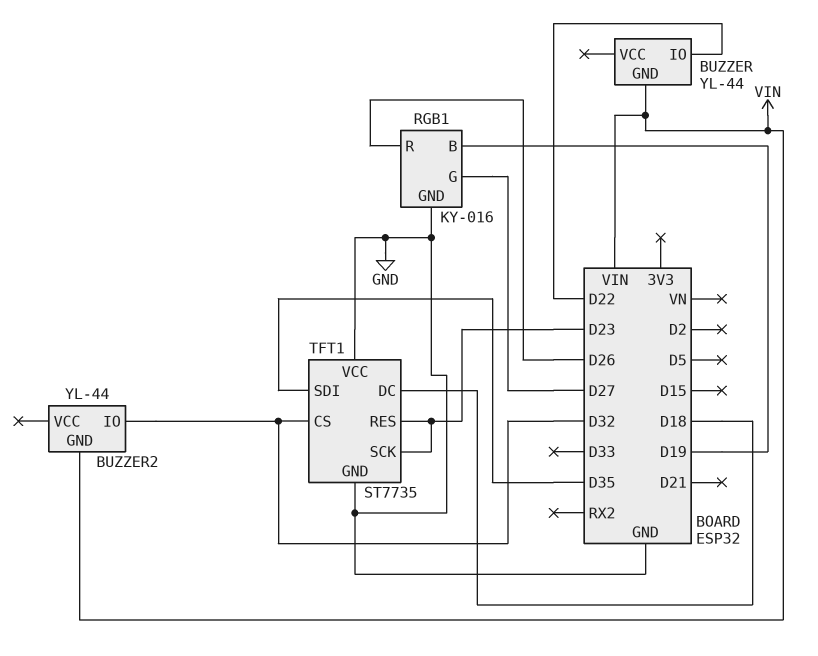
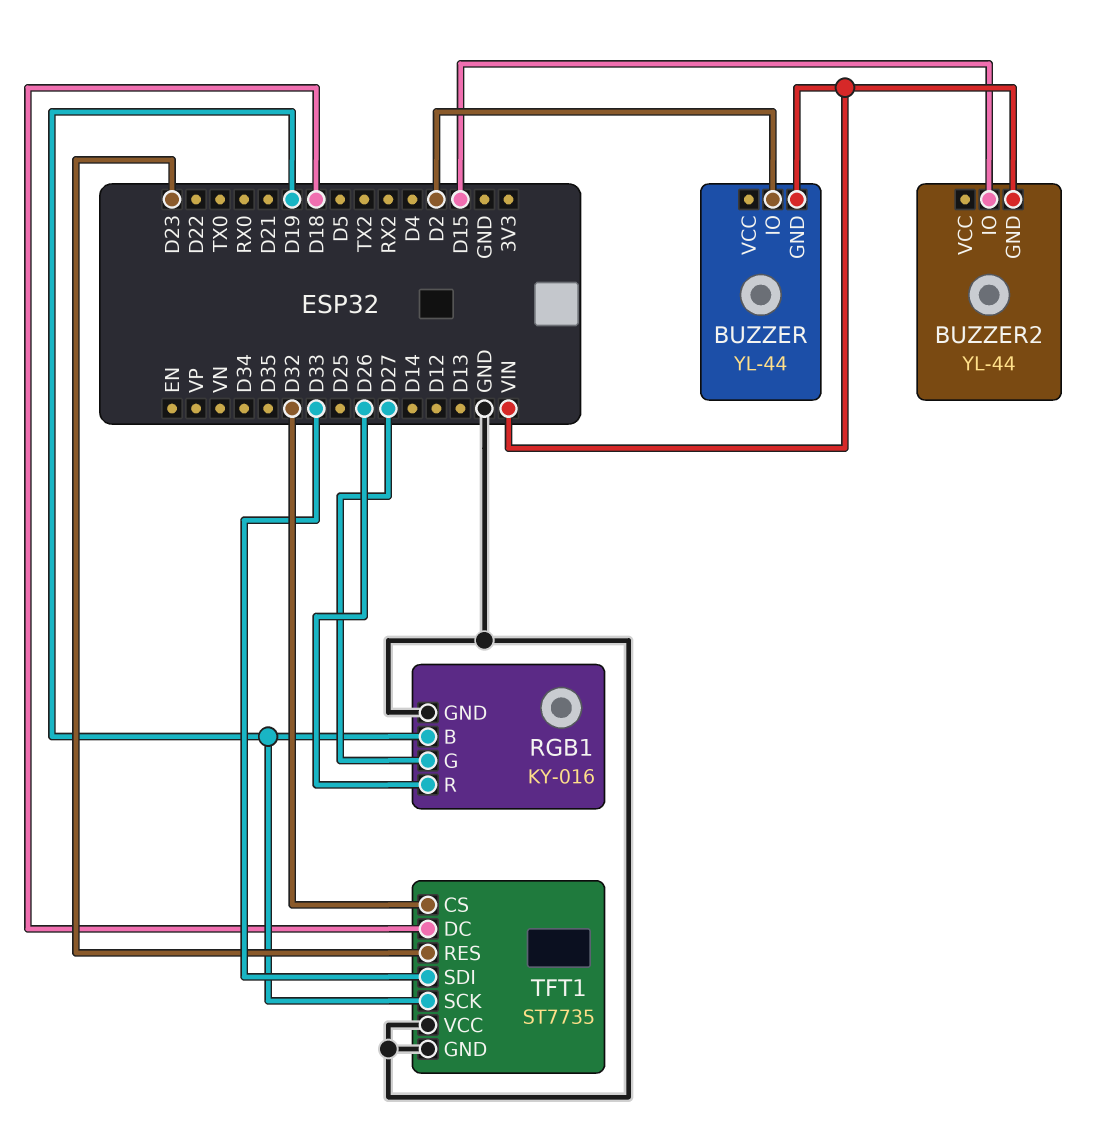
BUZZER pin IO: D22 -> D2
BUZZER2 pin IO: D32 -> D15
TFT1 pin SCK: D23 -> D19
TFT1 pin SDI: D35 -> D33

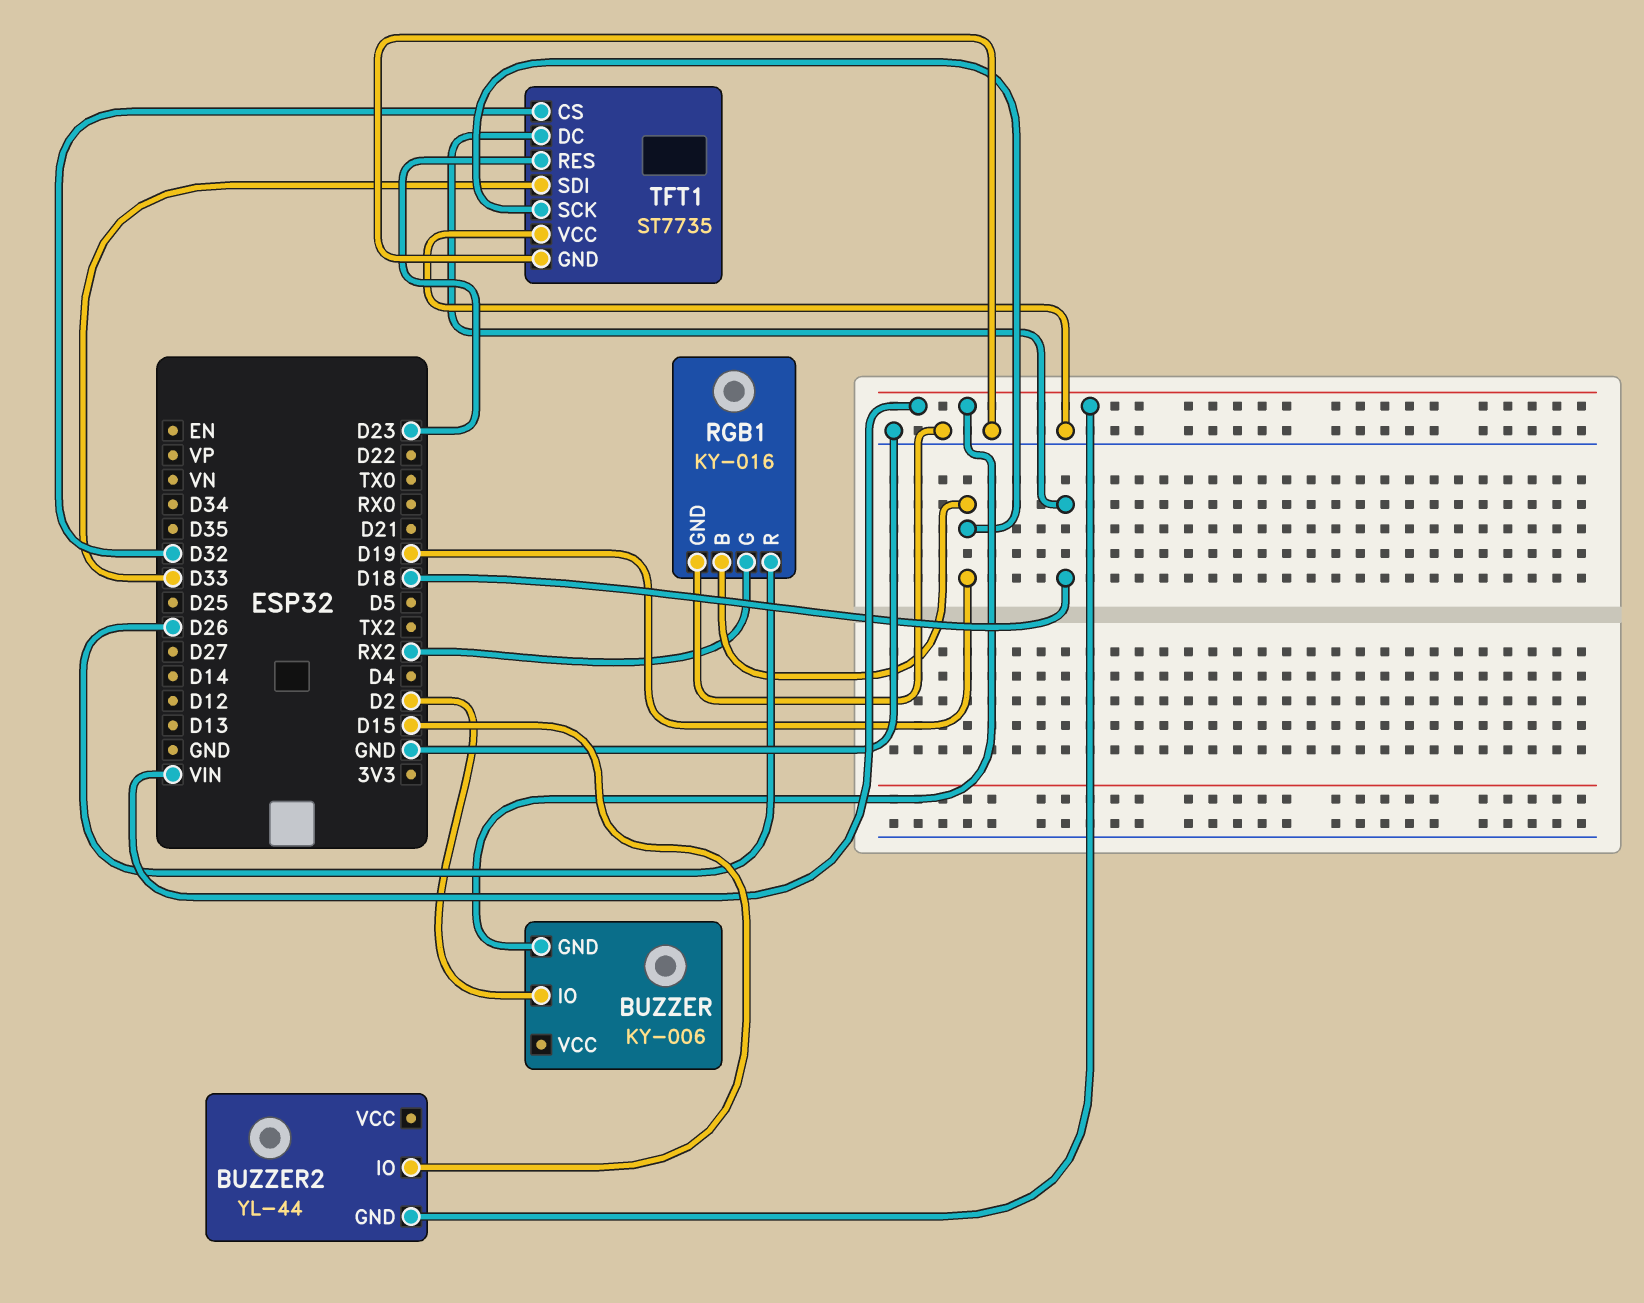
BUZZER: YL-44 -> KY-006
RGB1 pin G: D27 -> RX2

